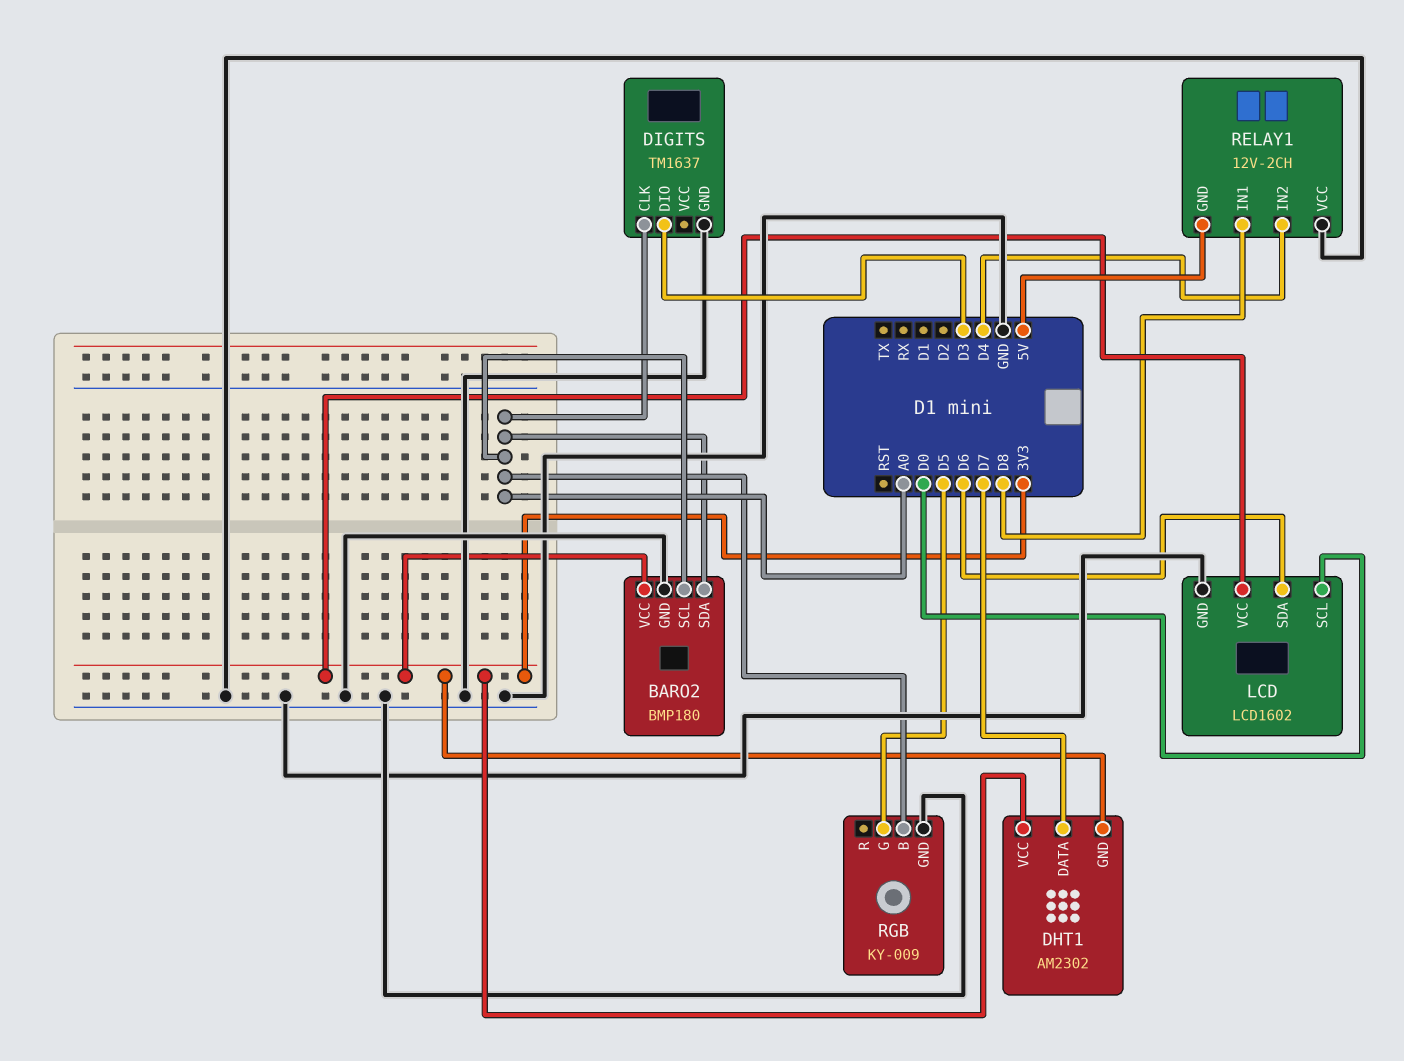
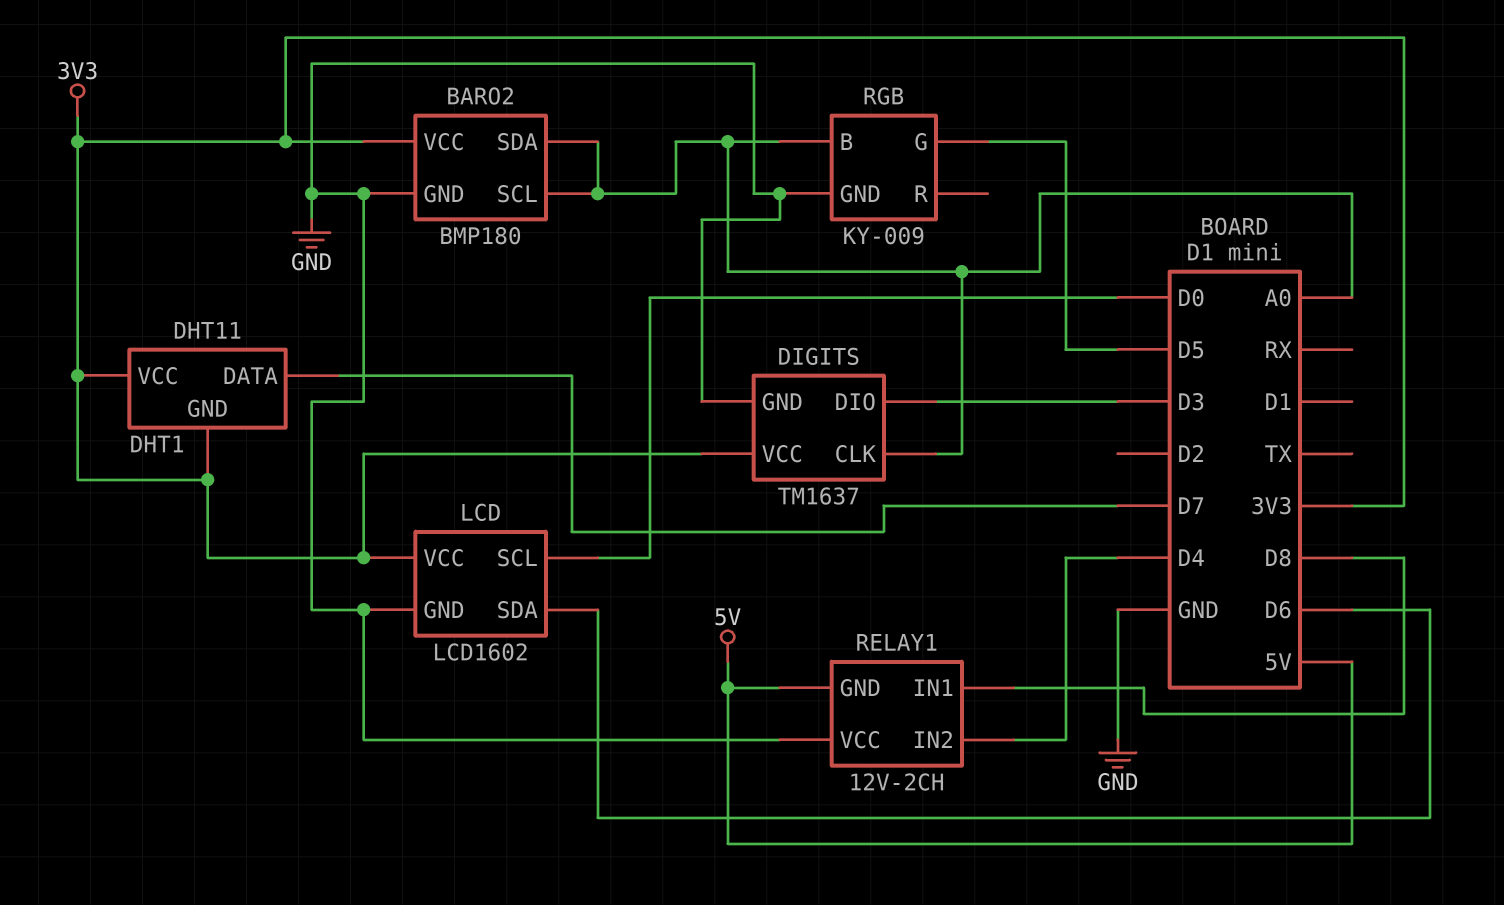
DHT1: AM2302 -> DHT11
DIGITS pin VCC: none -> 3V3

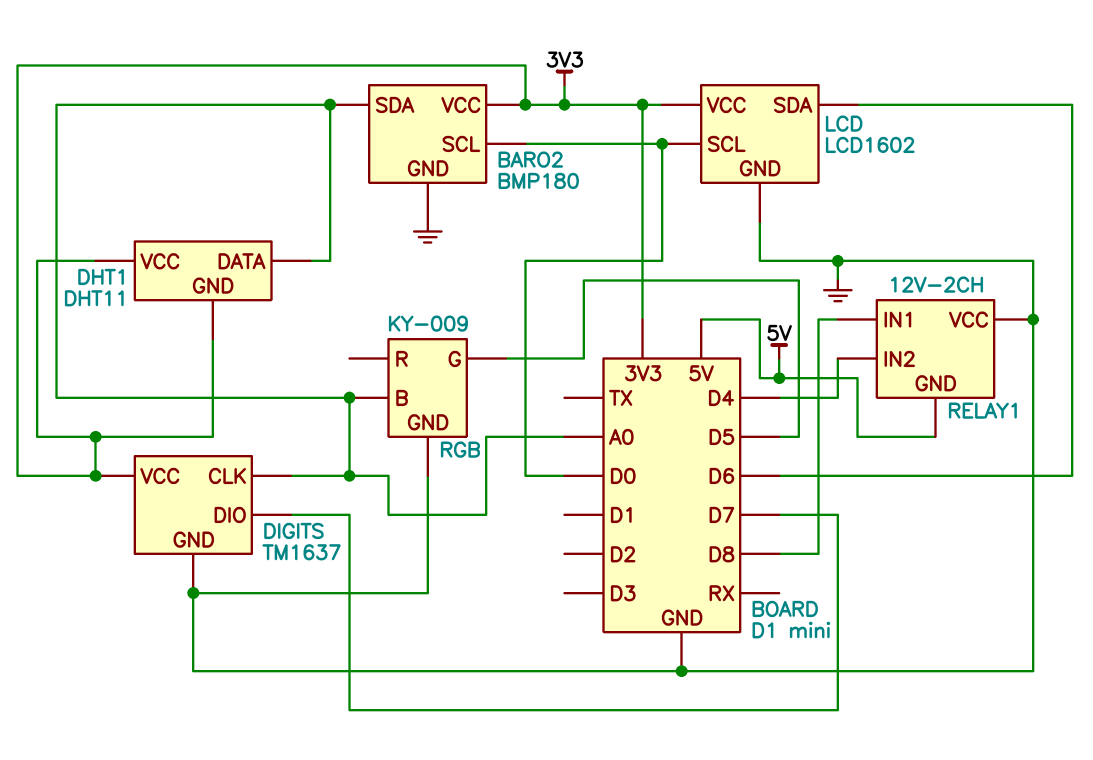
BARO2 pin SCL: A0 -> D0
DHT1 pin DATA: D7 -> A0
DIGITS pin DIO: D3 -> D7

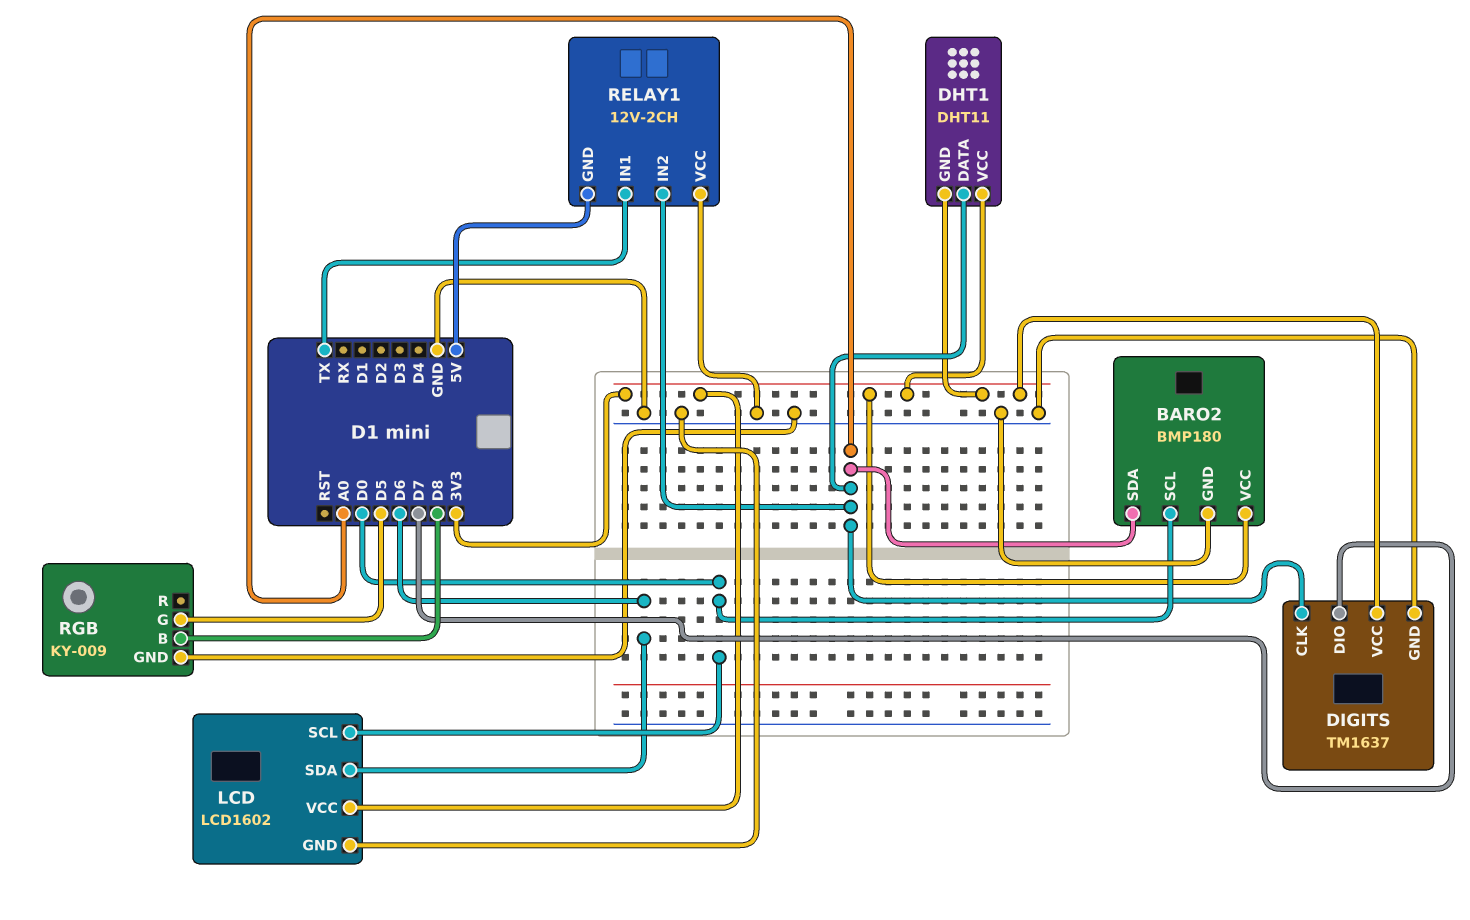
RELAY1 pin IN1: D8 -> TX
RELAY1 pin IN2: D4 -> A0
RGB pin B: A0 -> D8

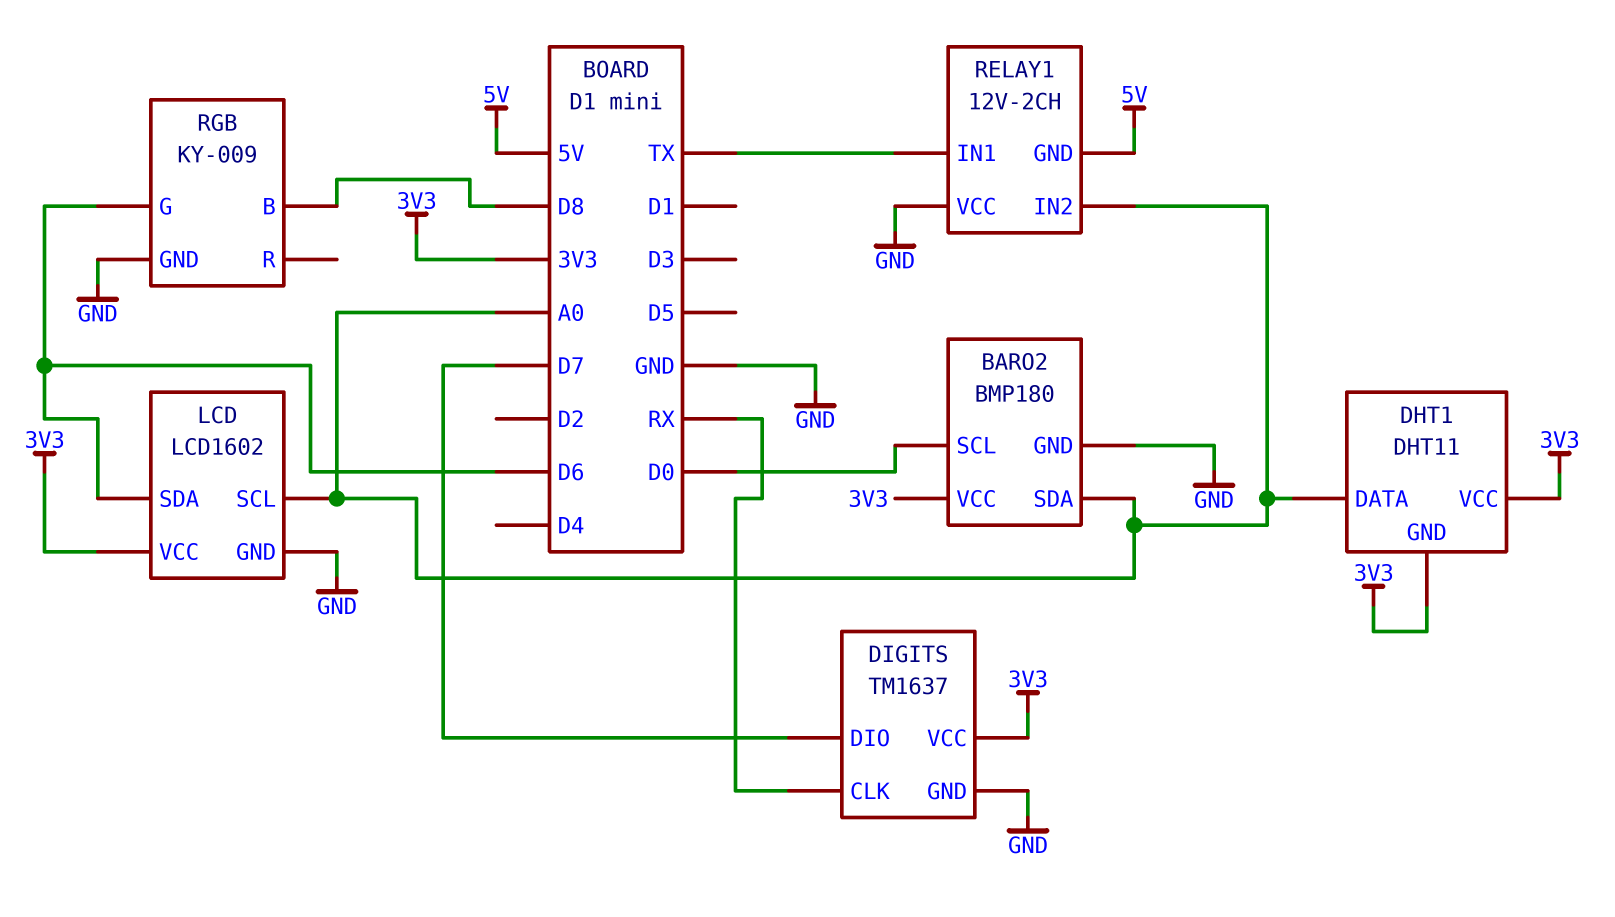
DIGITS pin CLK: A0 -> RX
LCD pin SCL: D0 -> A0
RGB pin G: D5 -> D6

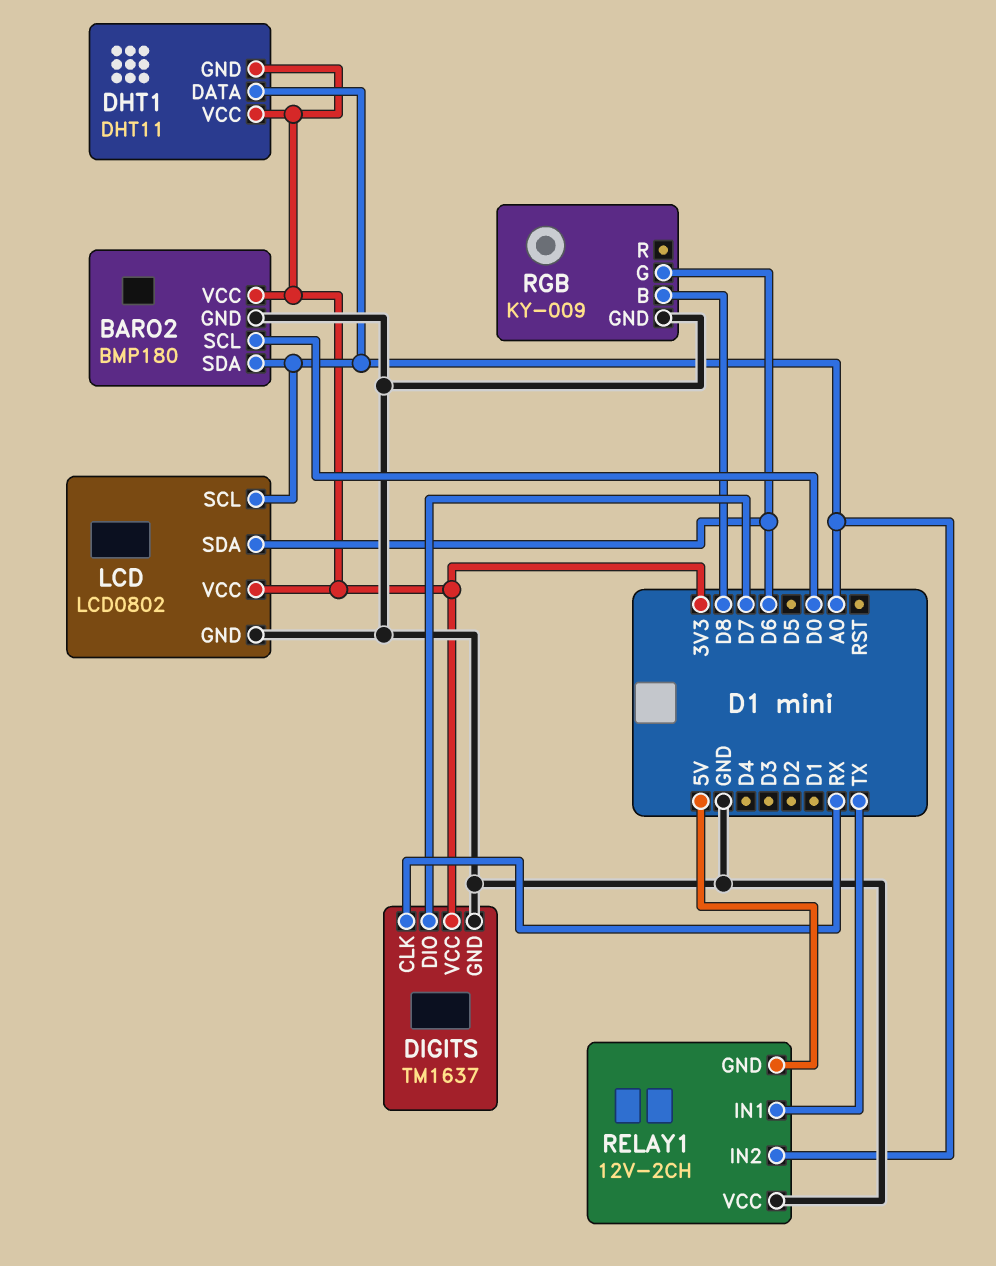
LCD: LCD1602 -> LCD0802

